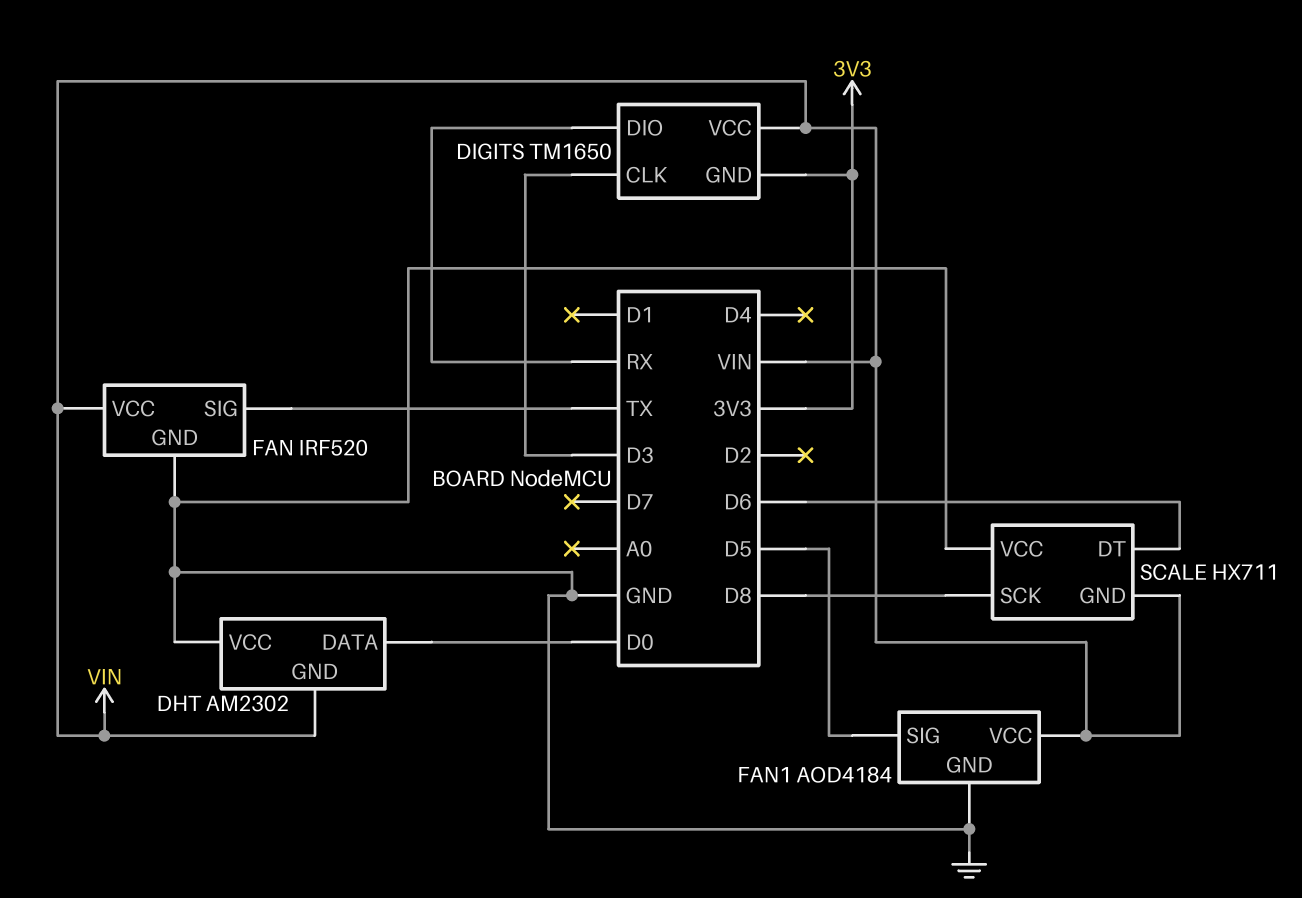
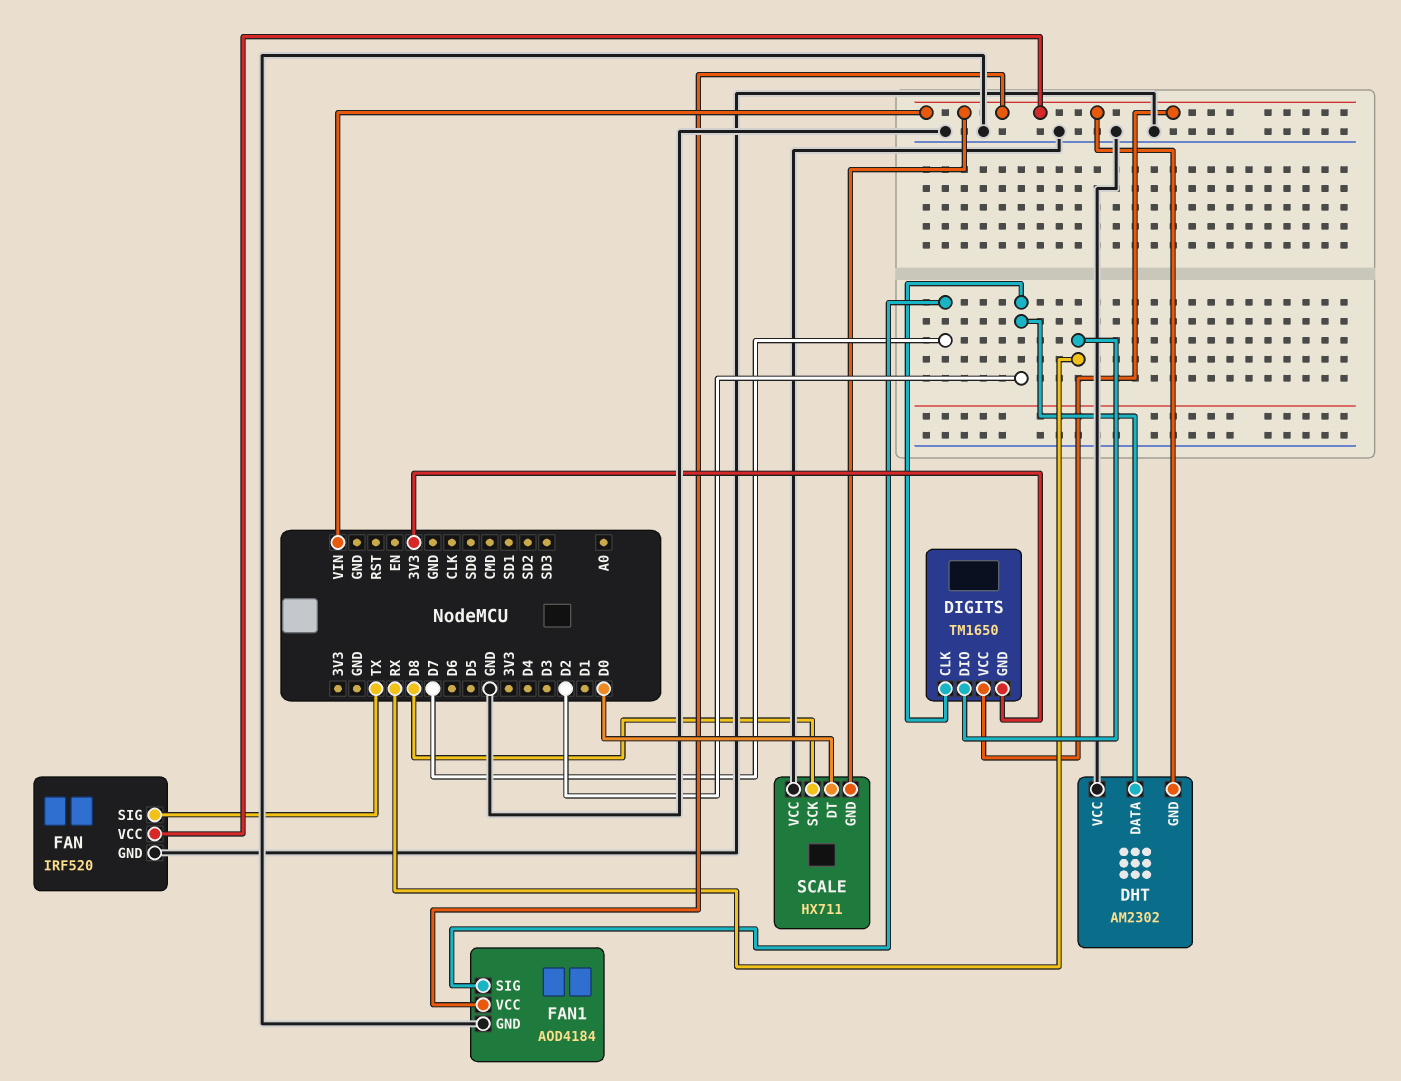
DHT pin DATA: D0 -> D2
DIGITS pin CLK: D3 -> D2
FAN1 pin SIG: D5 -> D7
SCALE pin DT: D6 -> D0

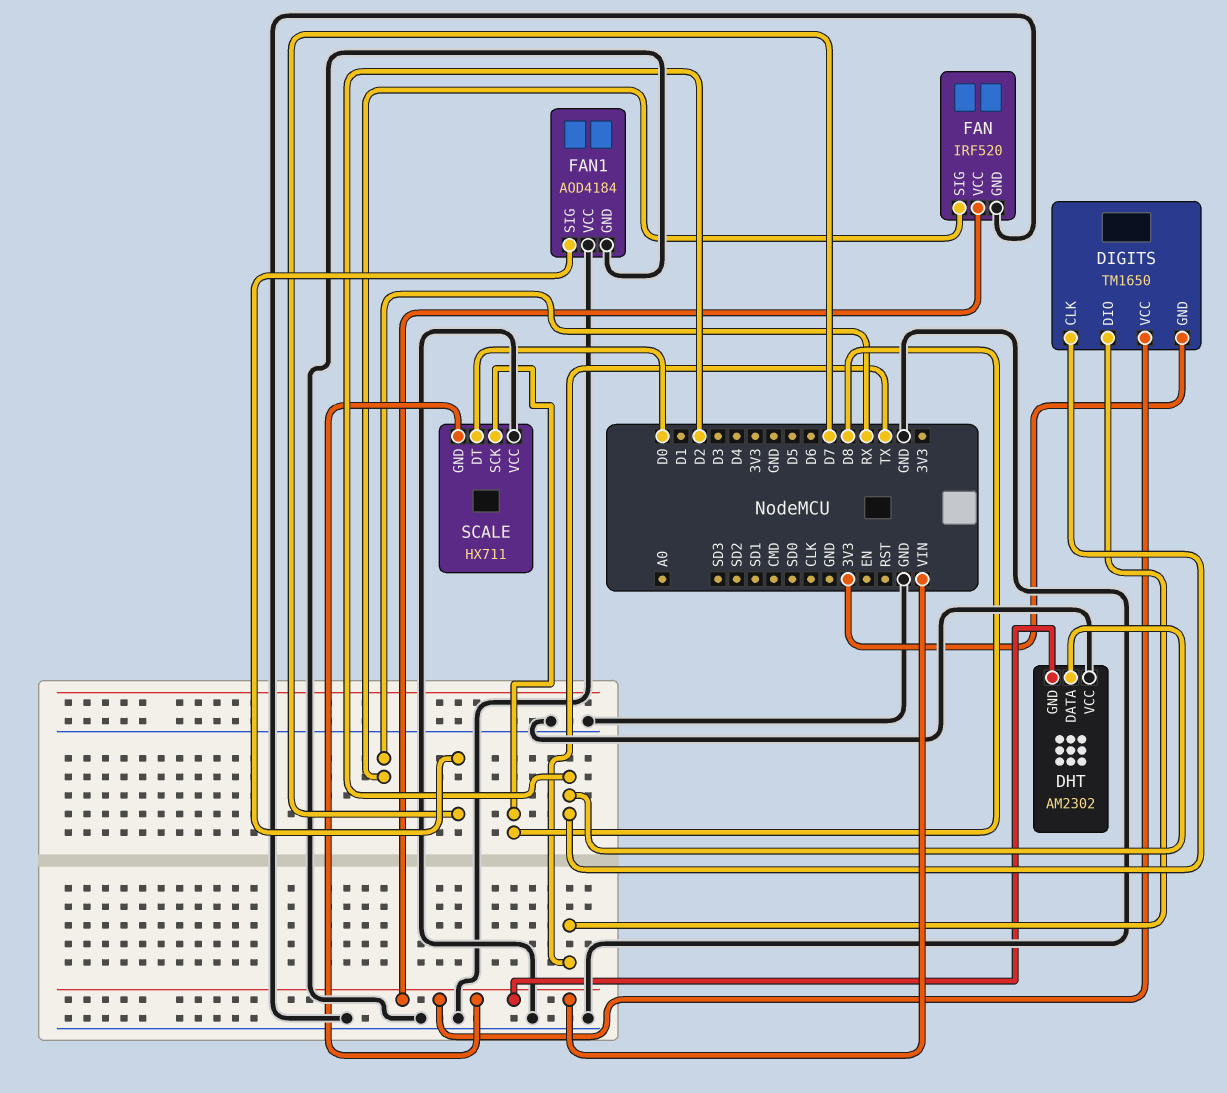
DIGITS pin DIO: RX -> TX
FAN pin SIG: TX -> RX
FAN1 pin VCC: VIN -> GND

